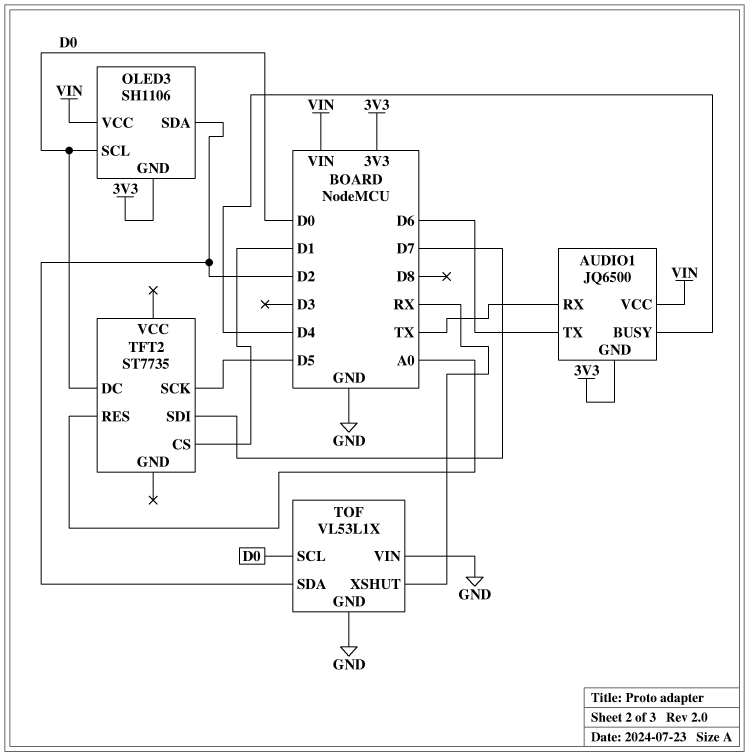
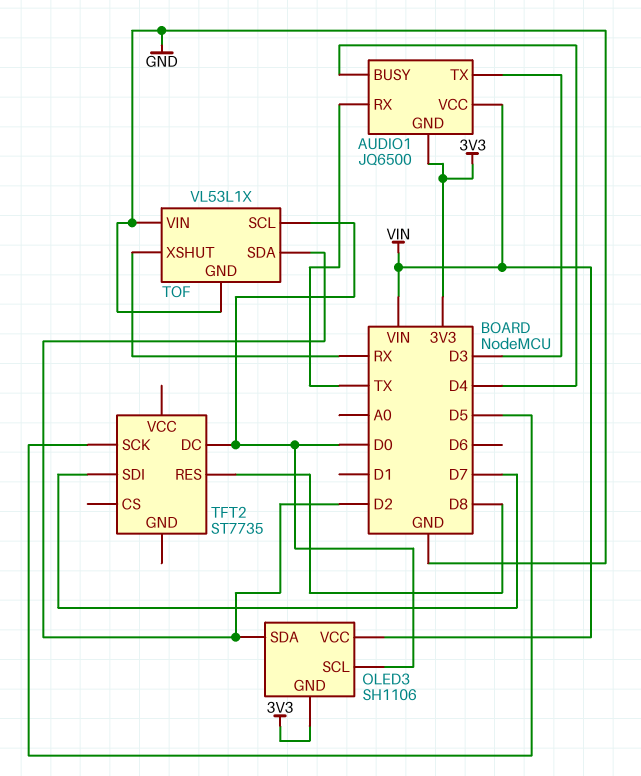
AUDIO1 pin TX: D6 -> D3
TFT2 pin CS: D1 -> none
TFT2 pin RES: A0 -> D8

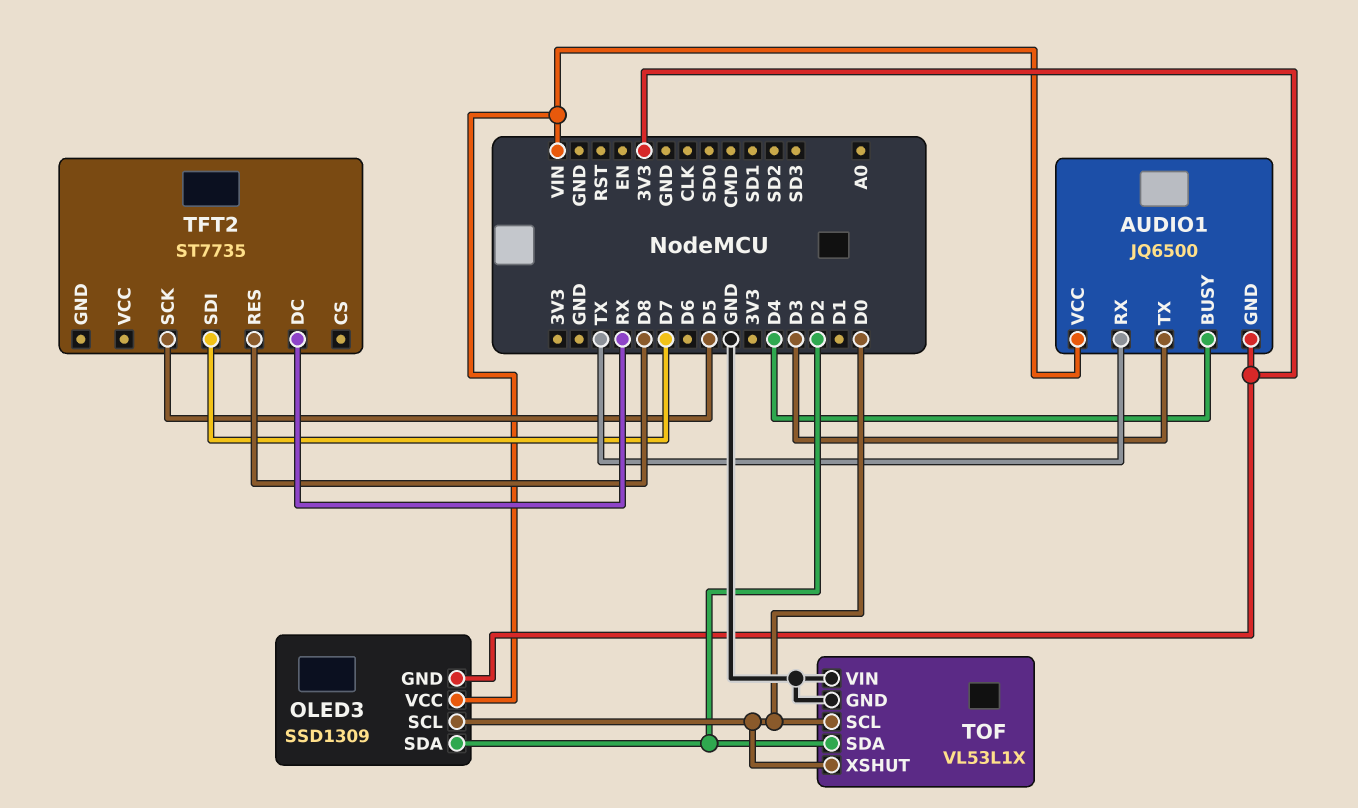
OLED3: SH1106 -> SSD1309
TFT2 pin DC: D0 -> RX
TOF pin XSHUT: RX -> D0

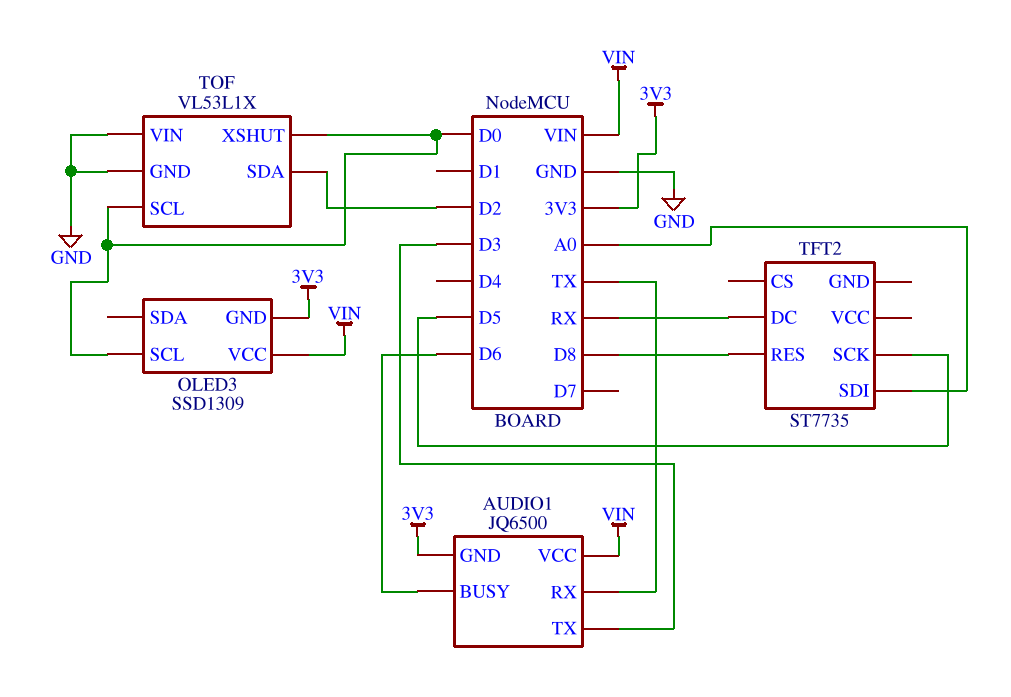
AUDIO1 pin BUSY: D4 -> D6
OLED3 pin SDA: D2 -> none
TFT2 pin SDI: D7 -> A0

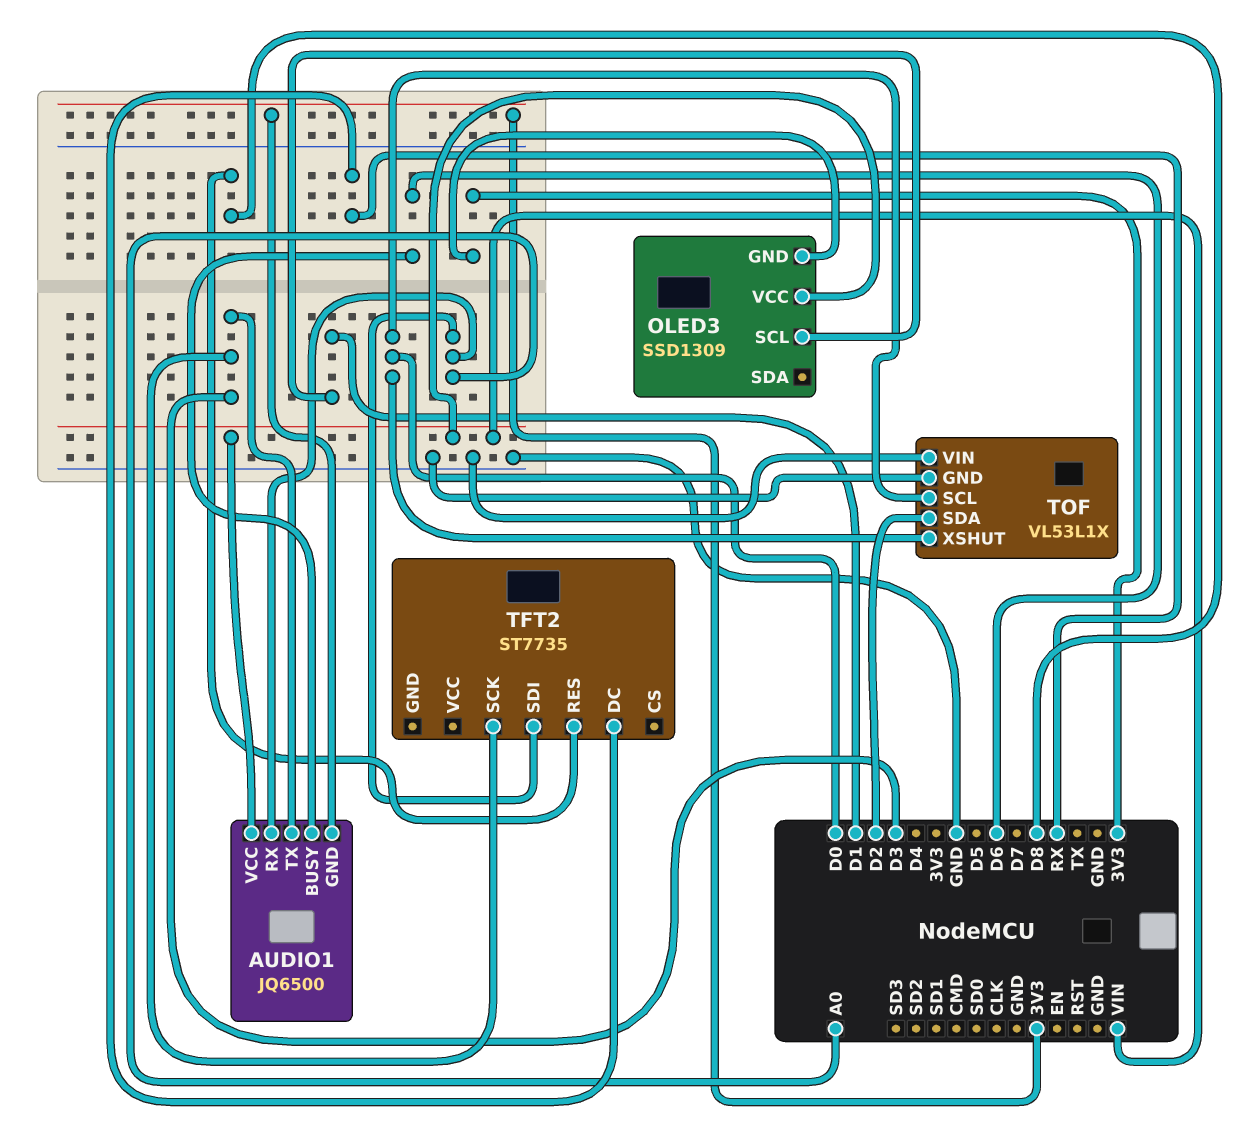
AUDIO1 pin RX: TX -> A0
OLED3 pin SCL: D0 -> D1
TFT2 pin SCK: D5 -> D3

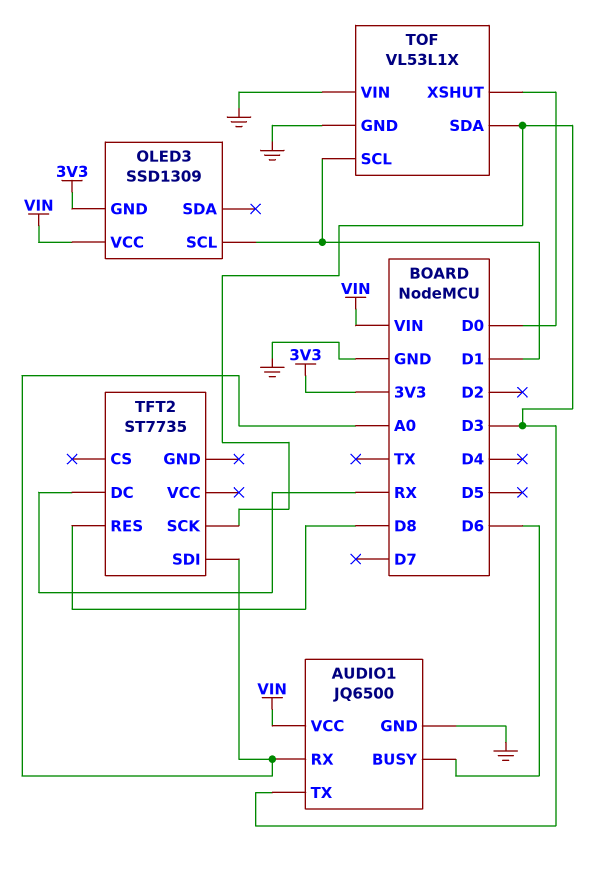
AUDIO1 pin GND: 3V3 -> GND
TOF pin SCL: D0 -> D1
TOF pin SDA: D2 -> D3

